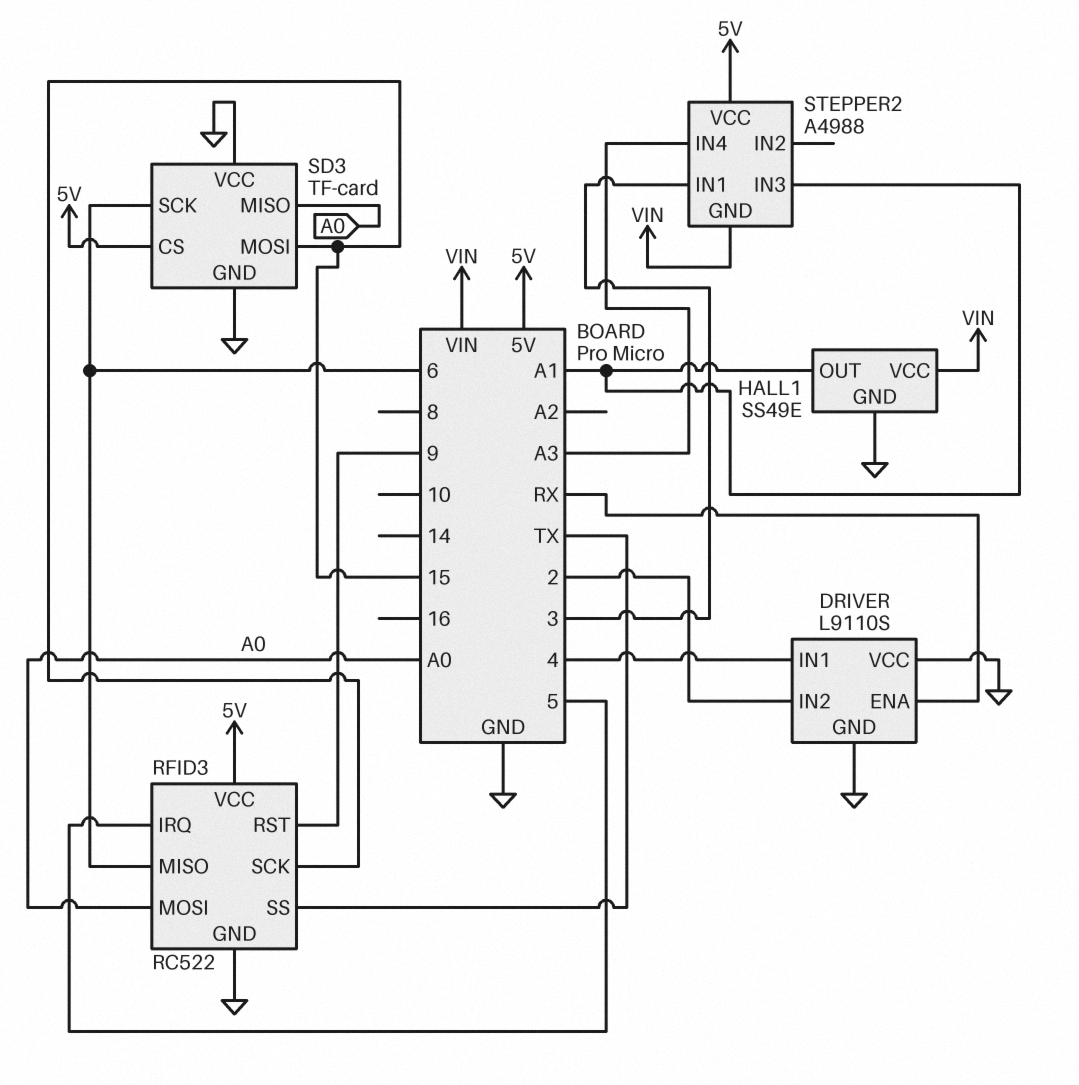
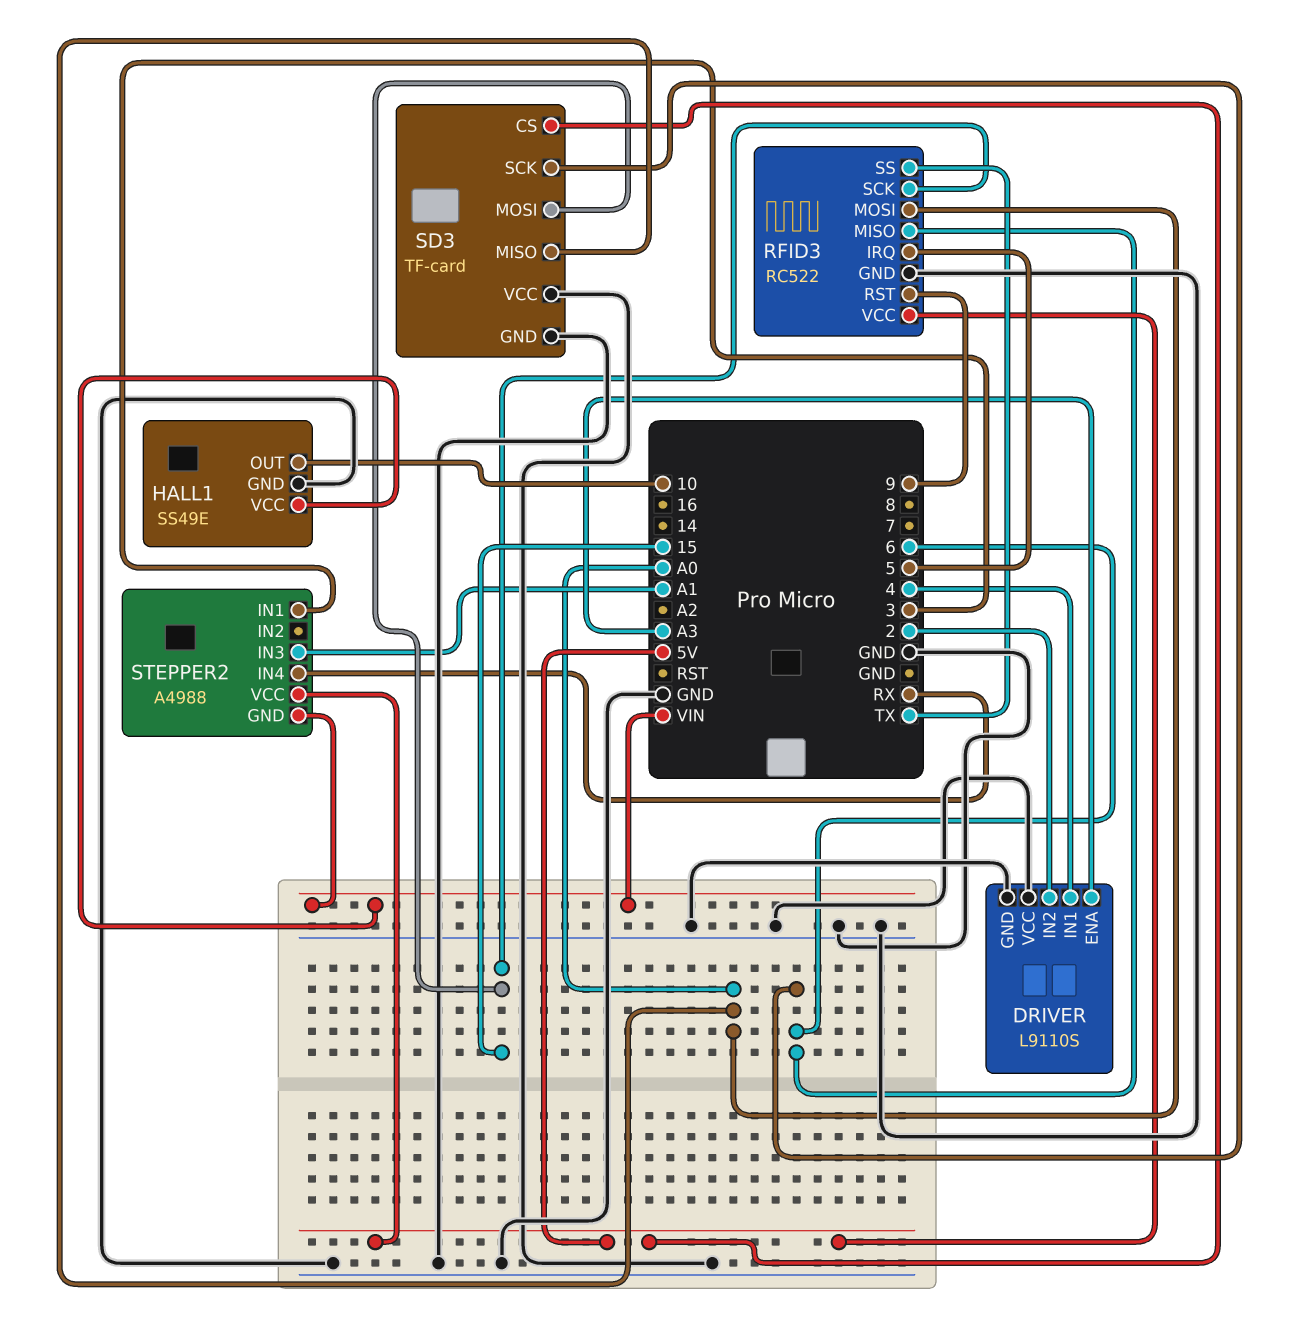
DRIVER pin ENA: RX -> A3
HALL1 pin OUT: A1 -> 10
STEPPER2 pin IN4: A3 -> RX

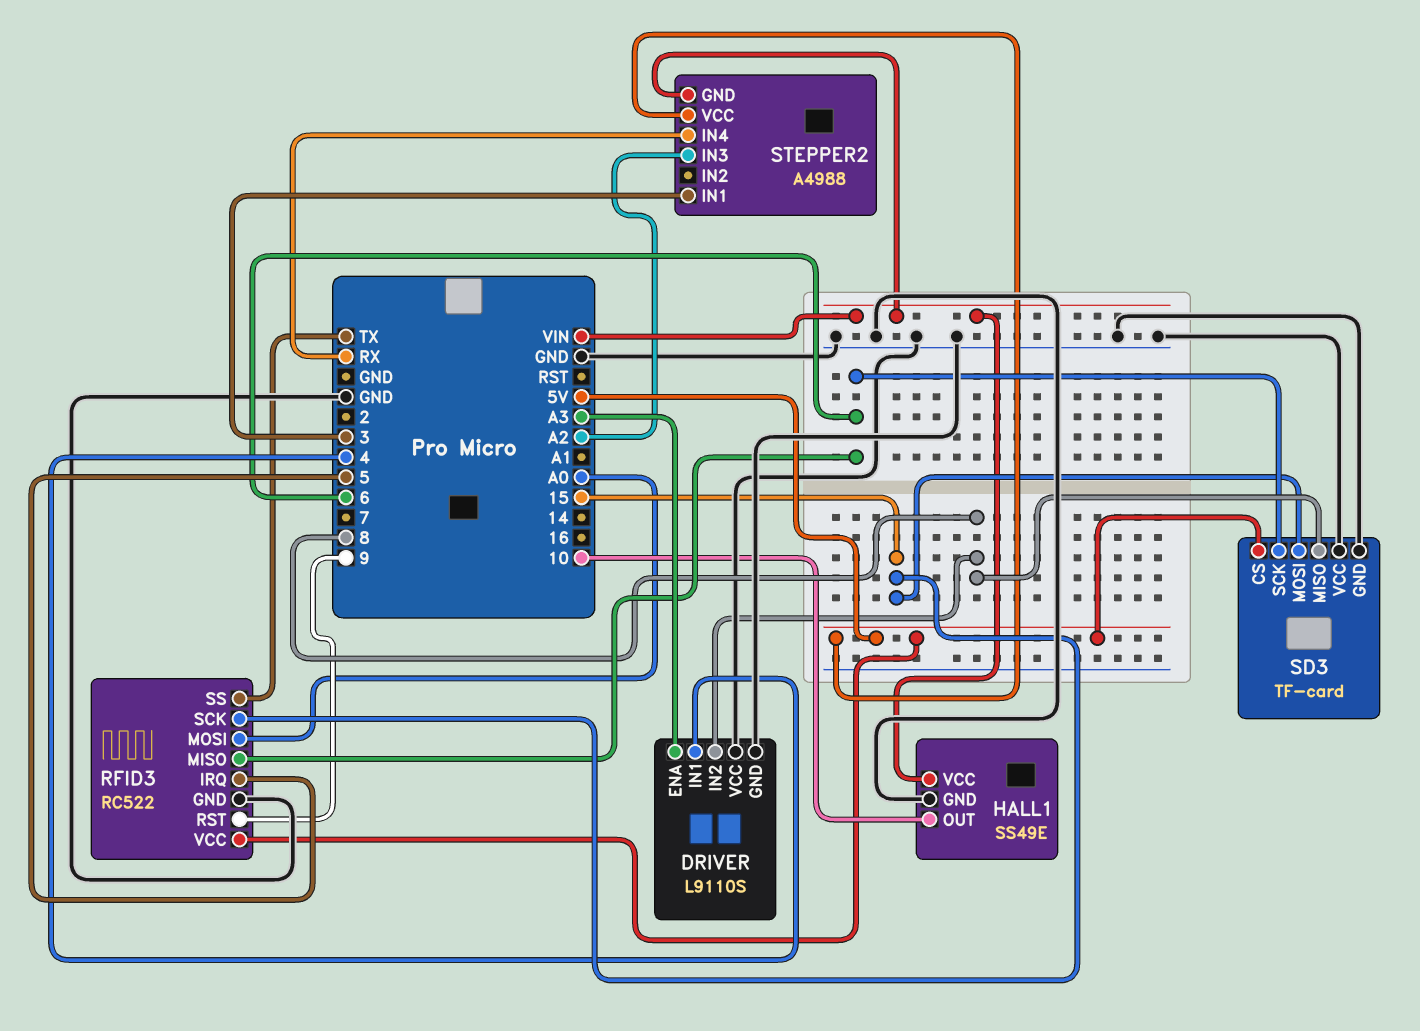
DRIVER pin IN2: 2 -> 8
SD3 pin MISO: A0 -> 8
STEPPER2 pin IN3: A1 -> A2

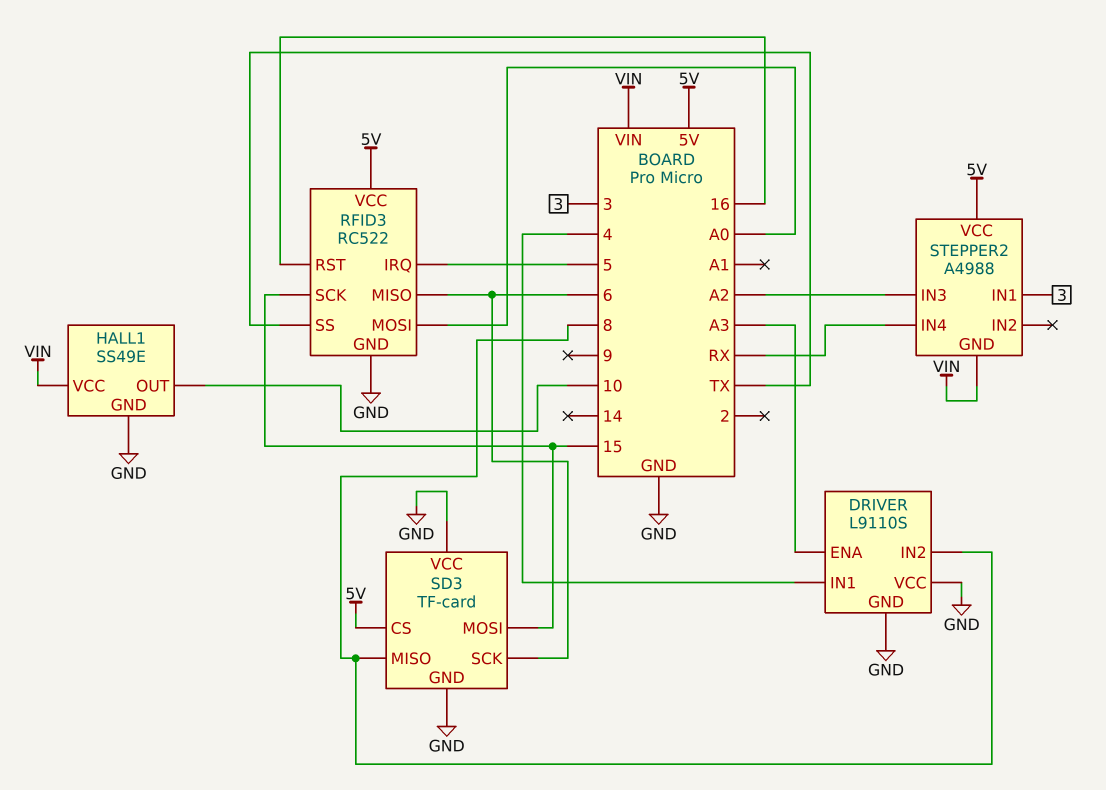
RFID3 pin RST: 9 -> 16

